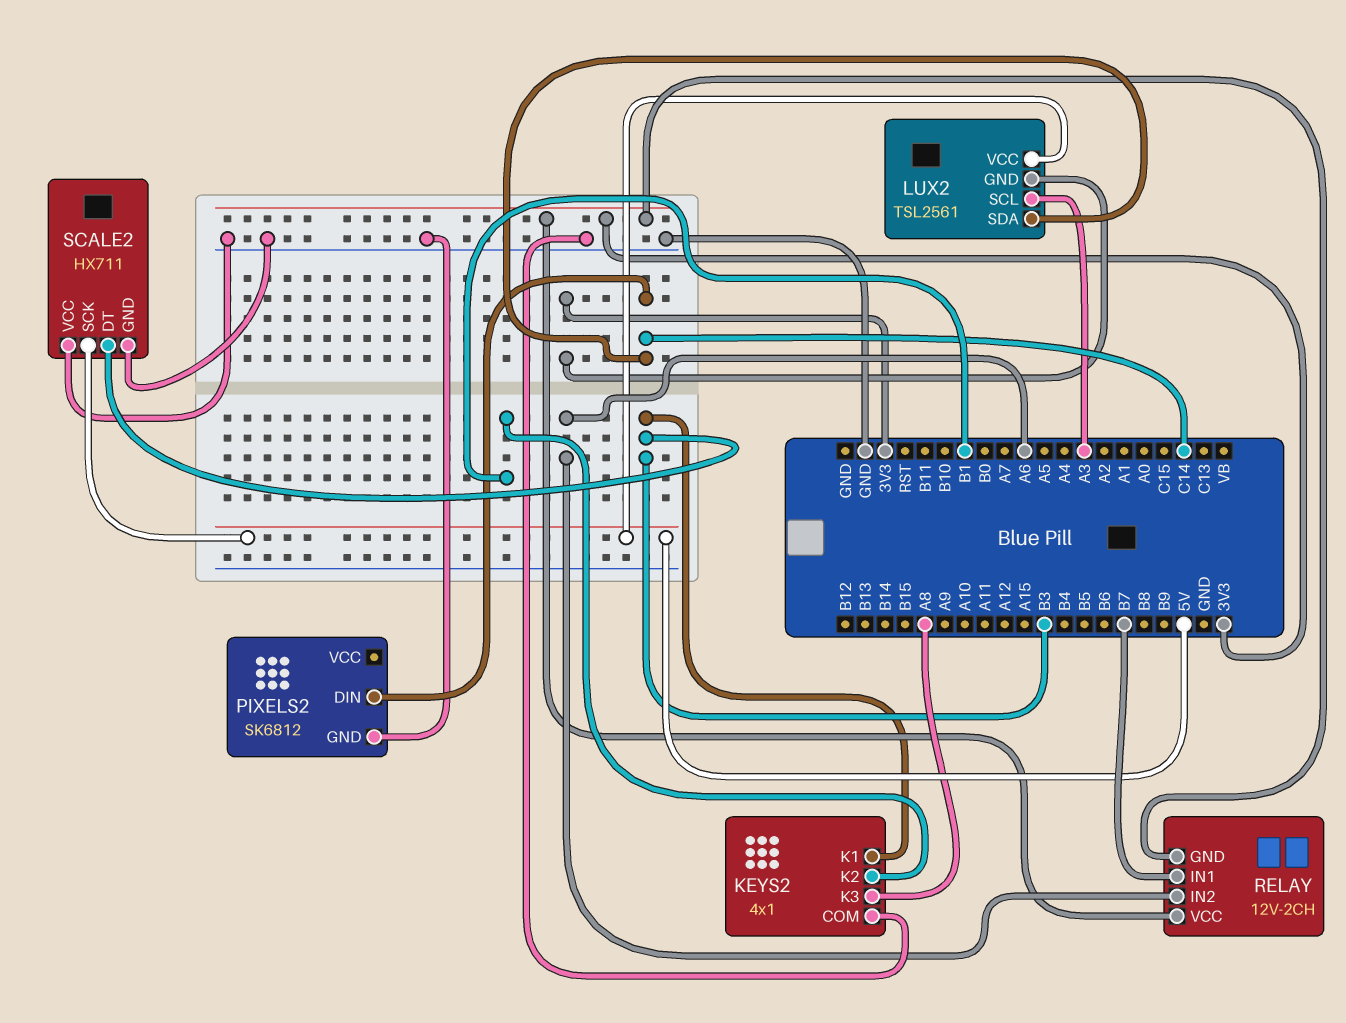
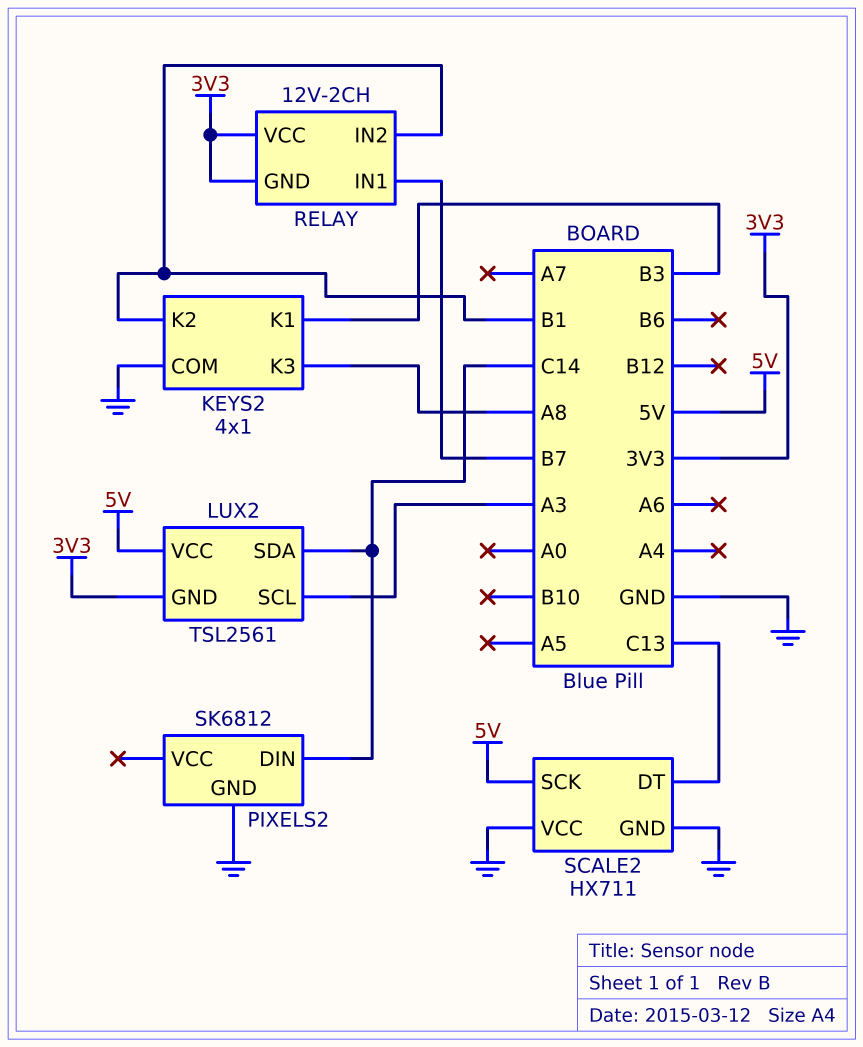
RELAY pin IN2: A6 -> B1
SCALE2 pin DT: B3 -> C13

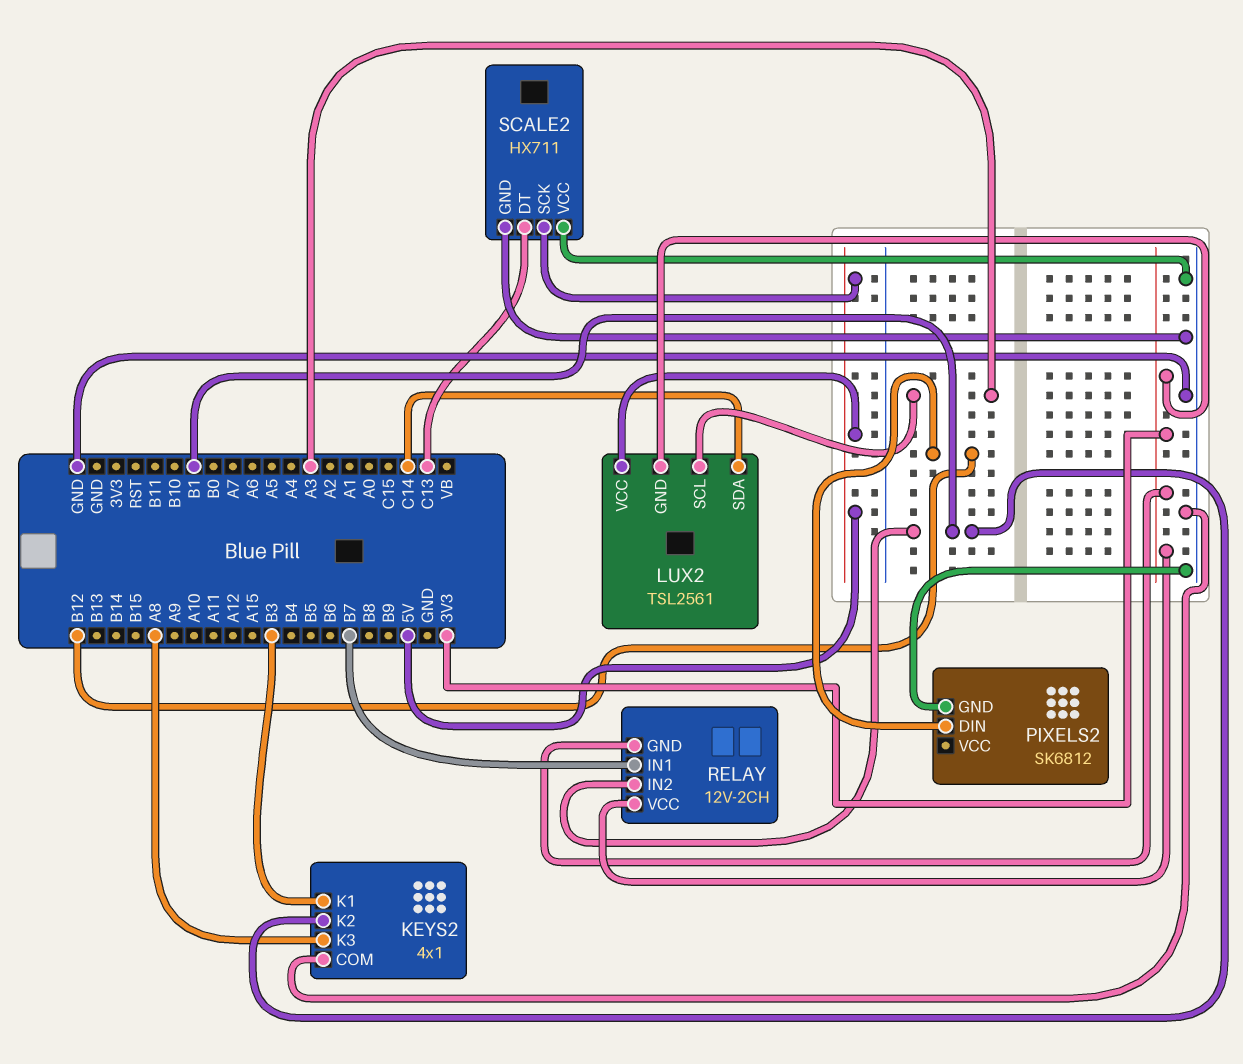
PIXELS2 pin DIN: C14 -> B12

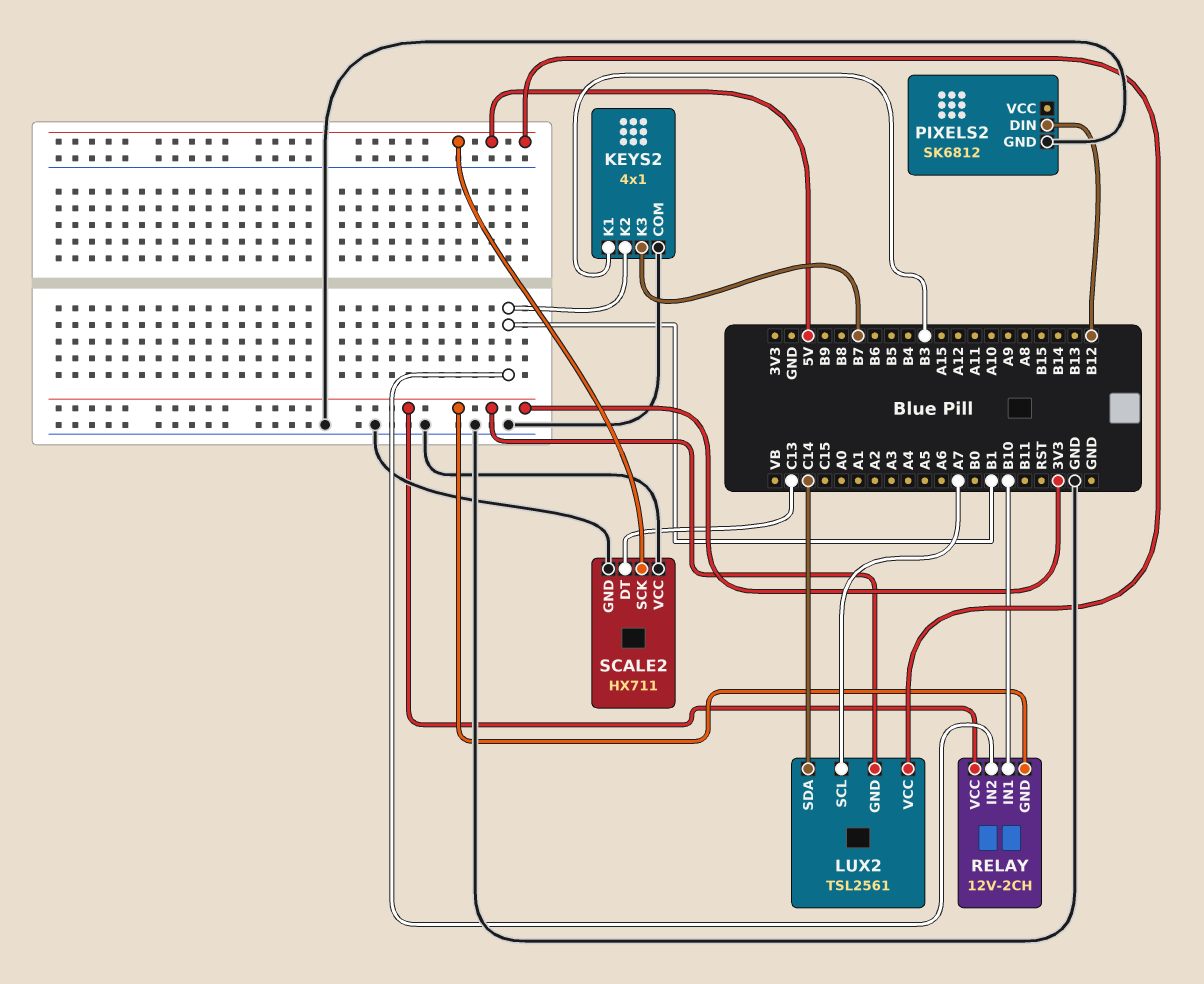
KEYS2 pin K3: A8 -> B7
LUX2 pin SCL: A3 -> A7
RELAY pin IN1: B7 -> B10

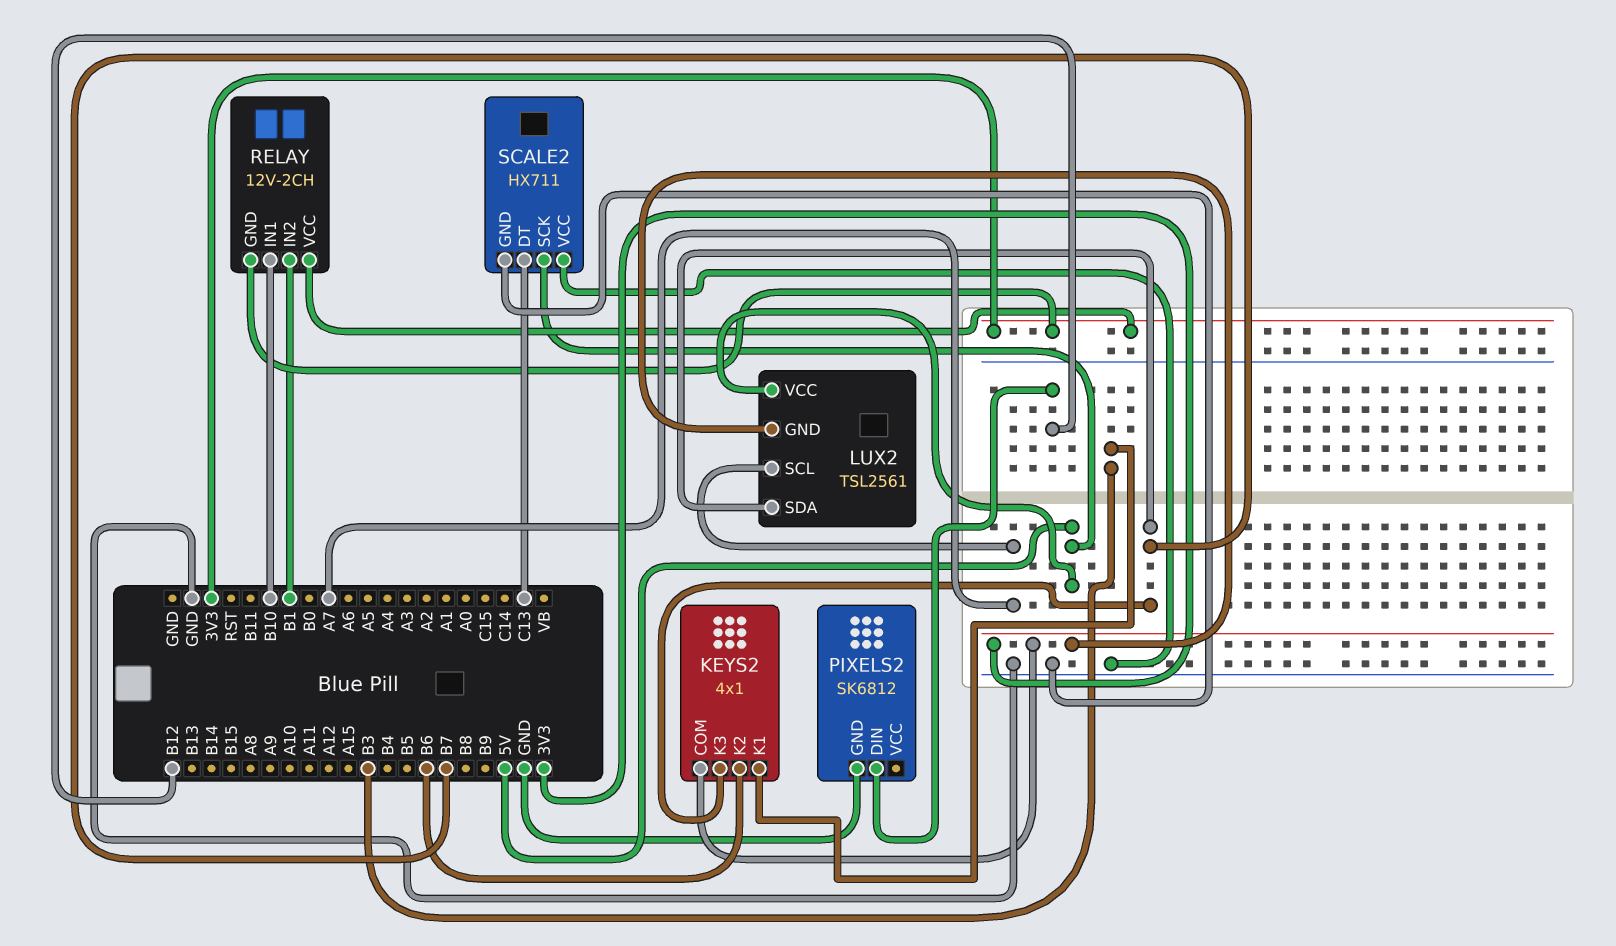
KEYS2 pin COM: GND -> 3V3
KEYS2 pin K2: B1 -> B6
LUX2 pin SDA: C14 -> B7

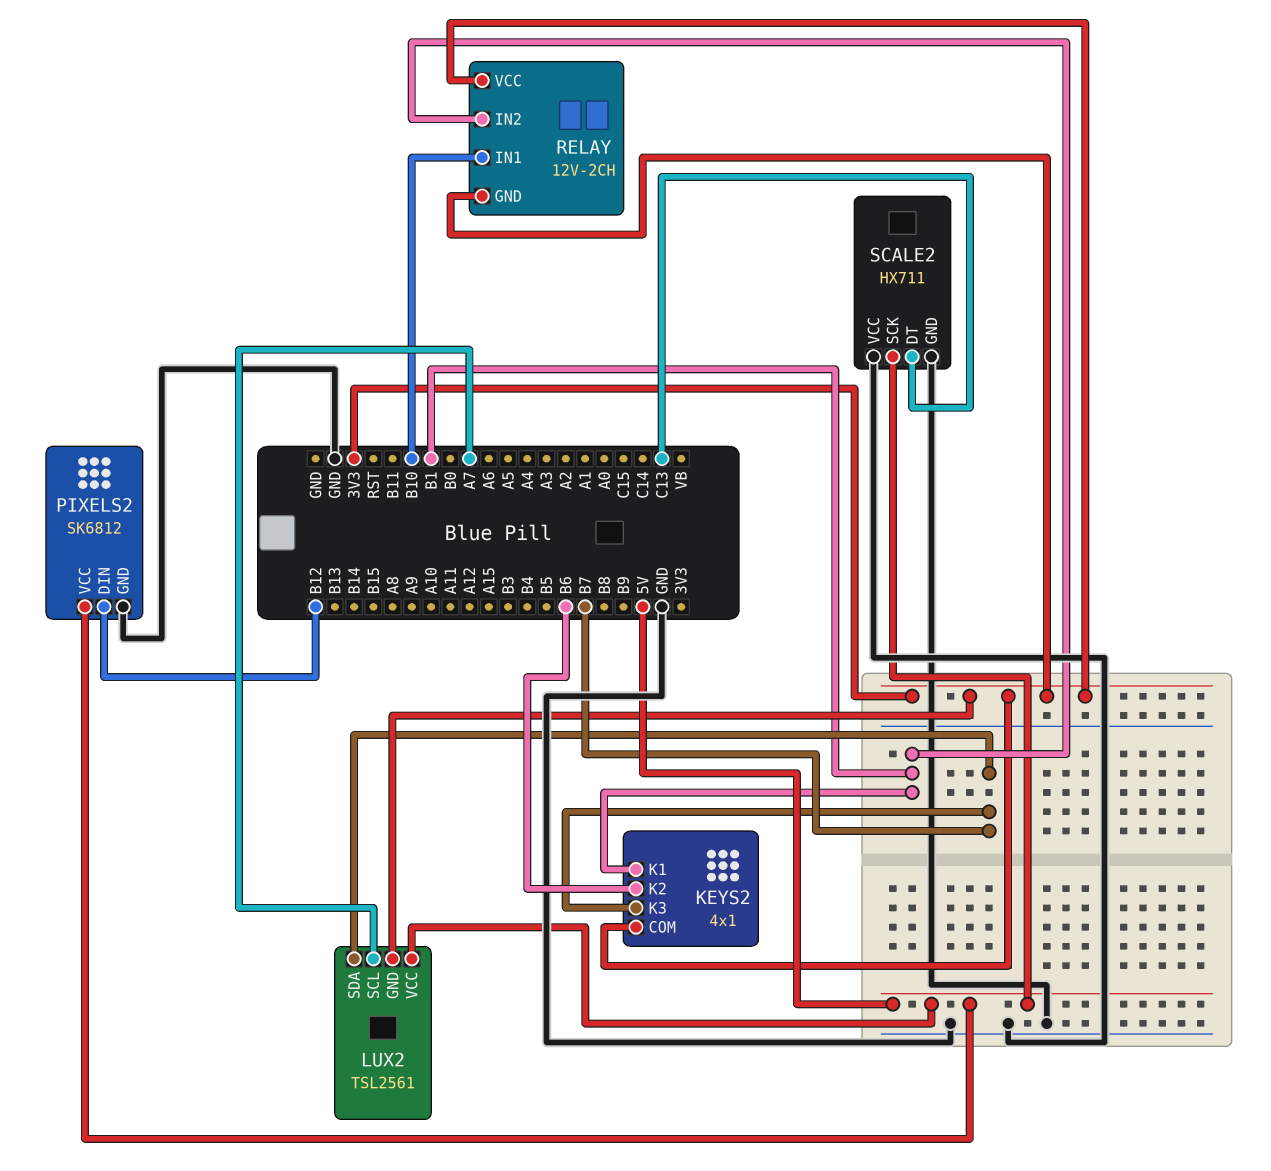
KEYS2 pin K1: B3 -> B1
PIXELS2 pin VCC: none -> 5V

